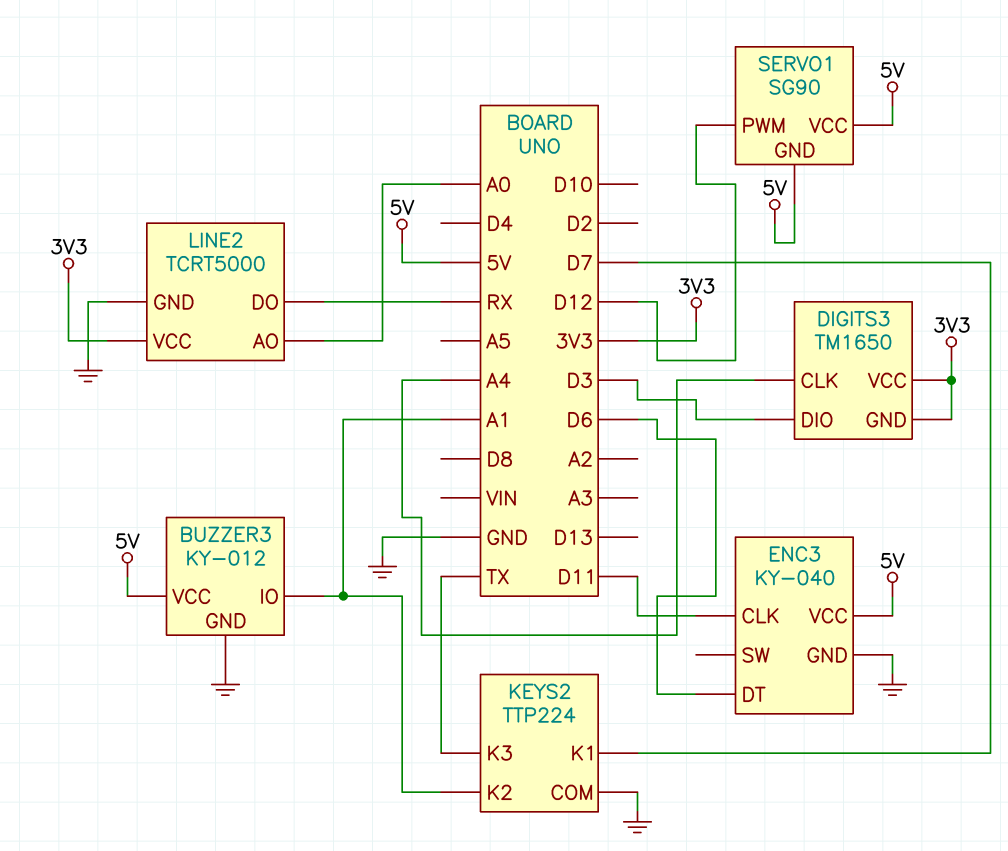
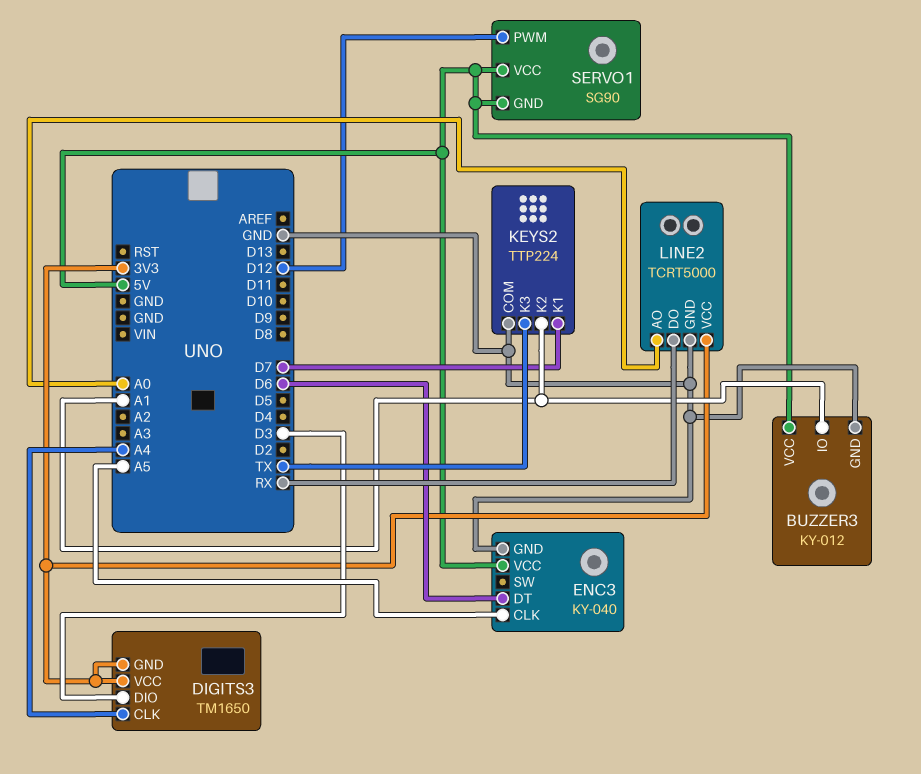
ENC3 pin CLK: D11 -> A5

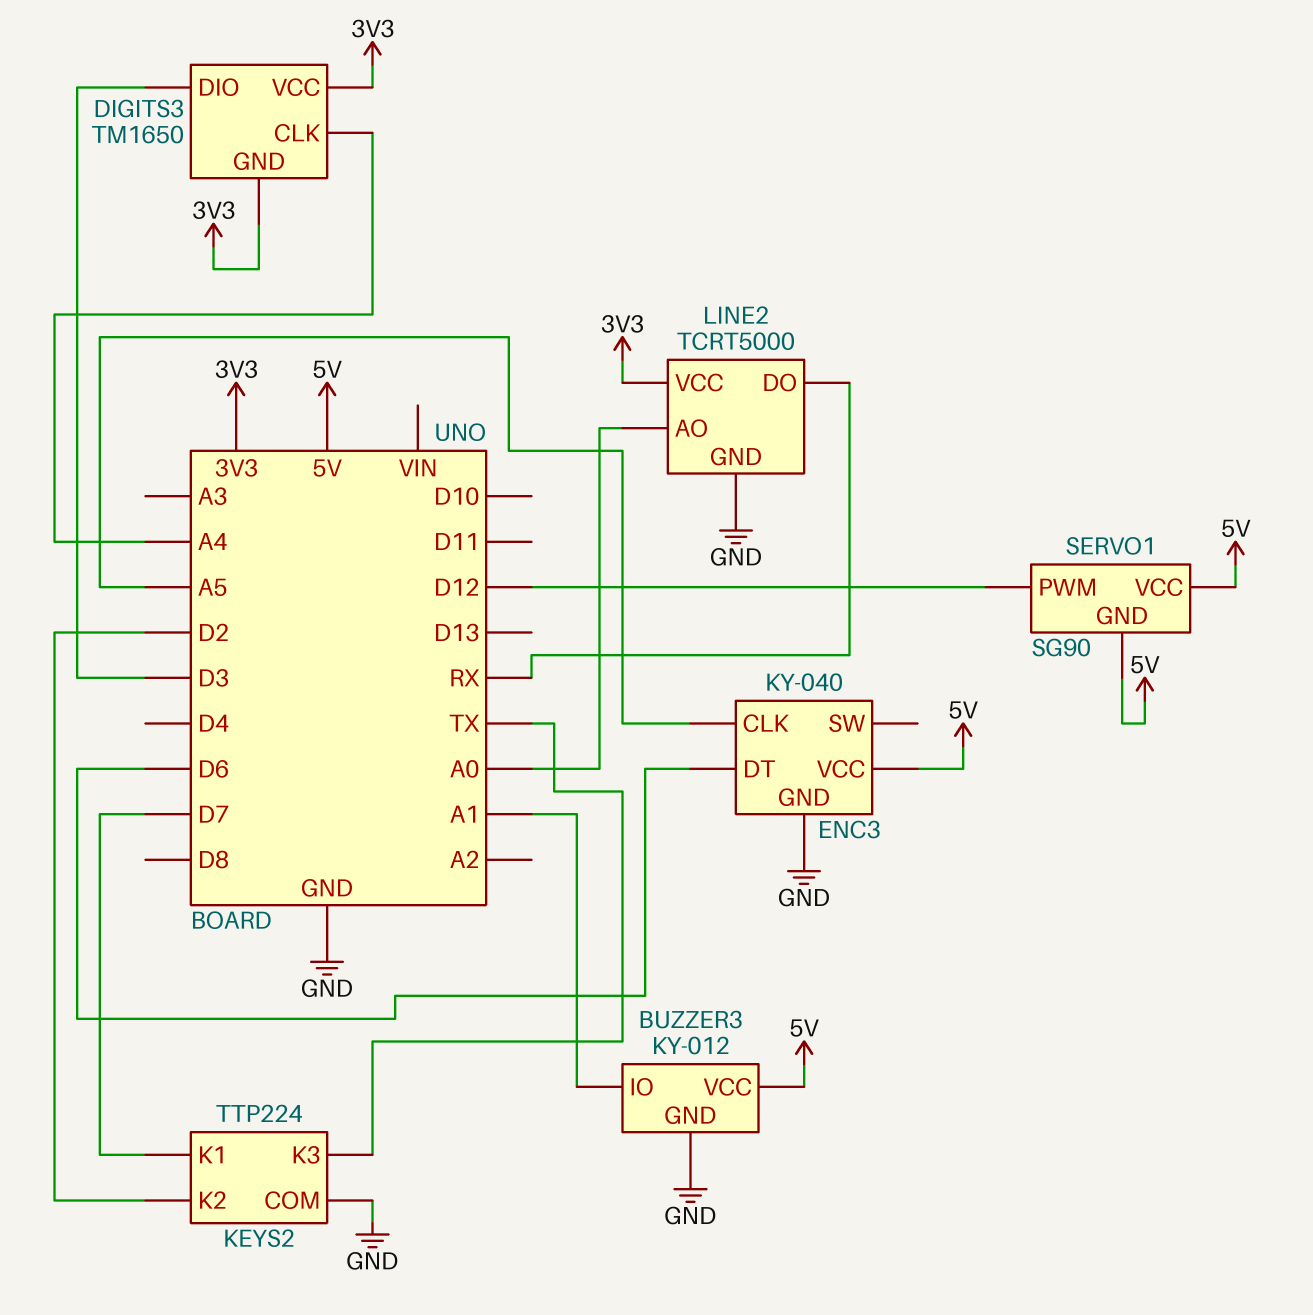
KEYS2 pin K2: A1 -> D2

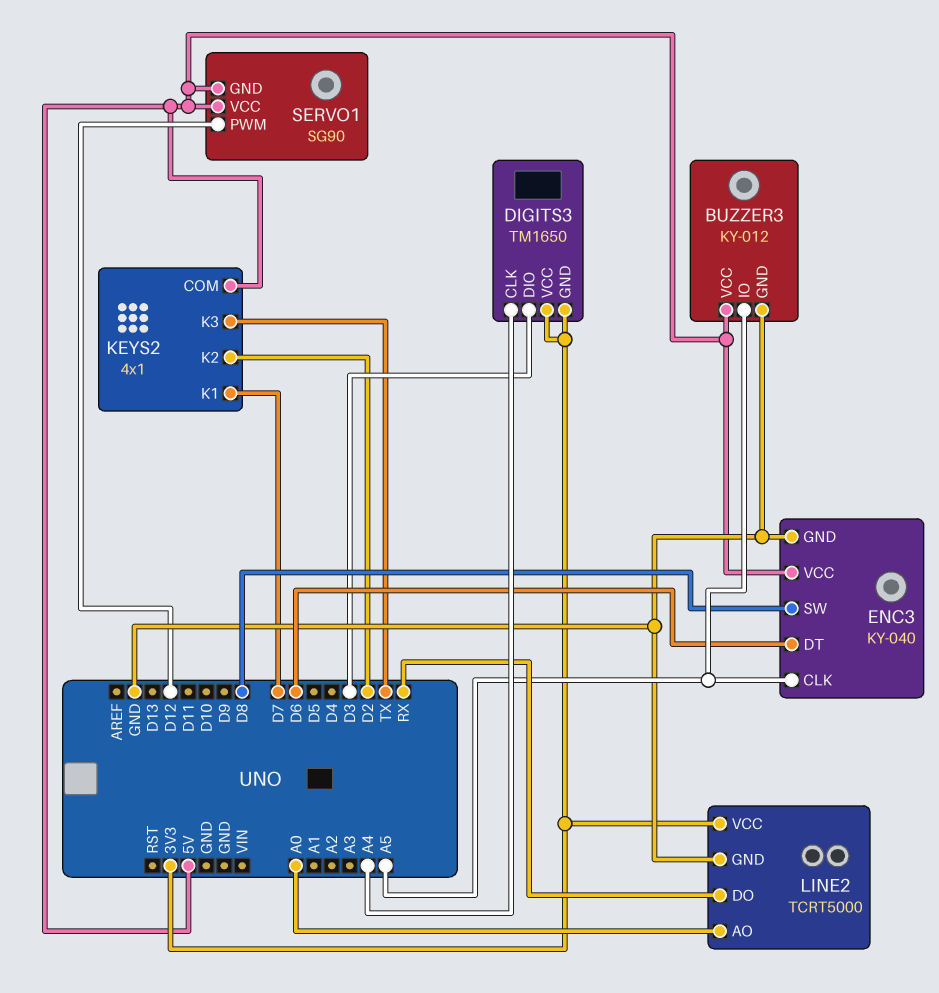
BUZZER3 pin IO: A1 -> A5
ENC3 pin SW: none -> D8
KEYS2: TTP224 -> 4x1
KEYS2 pin COM: GND -> 5V

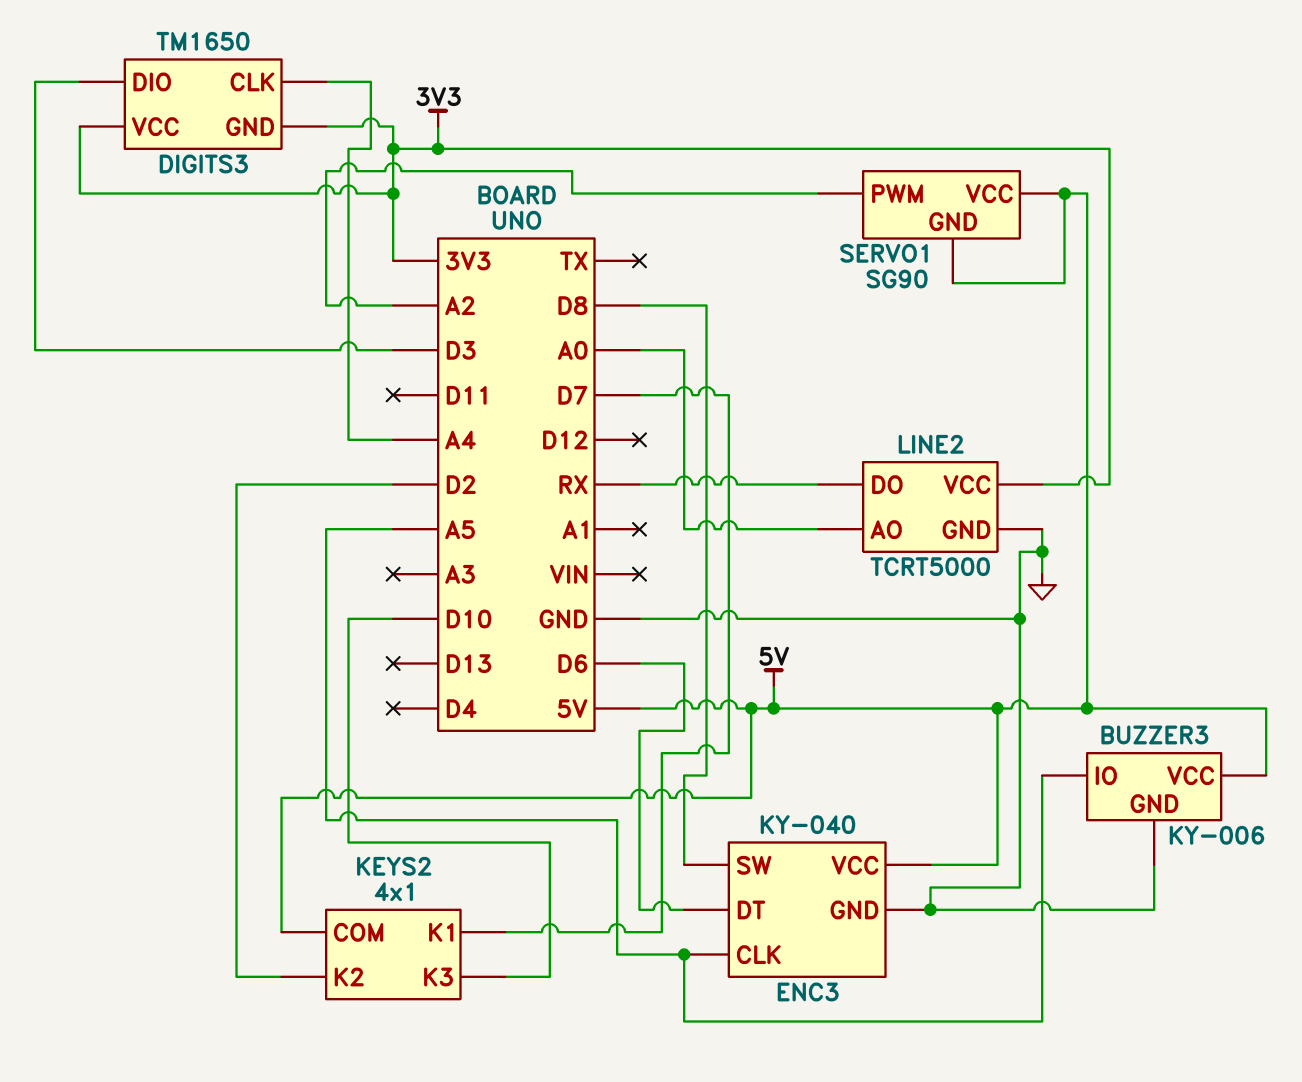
BUZZER3: KY-012 -> KY-006
KEYS2 pin K3: TX -> D10
SERVO1 pin PWM: D12 -> A2

